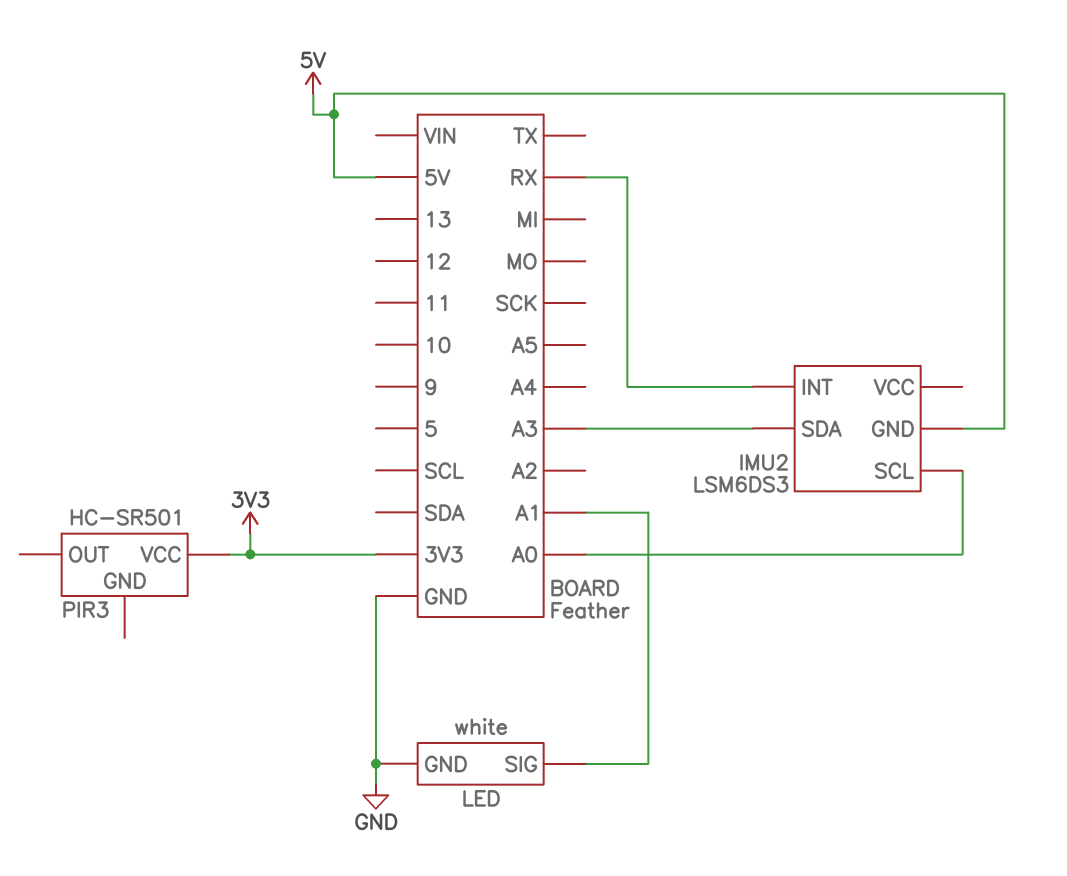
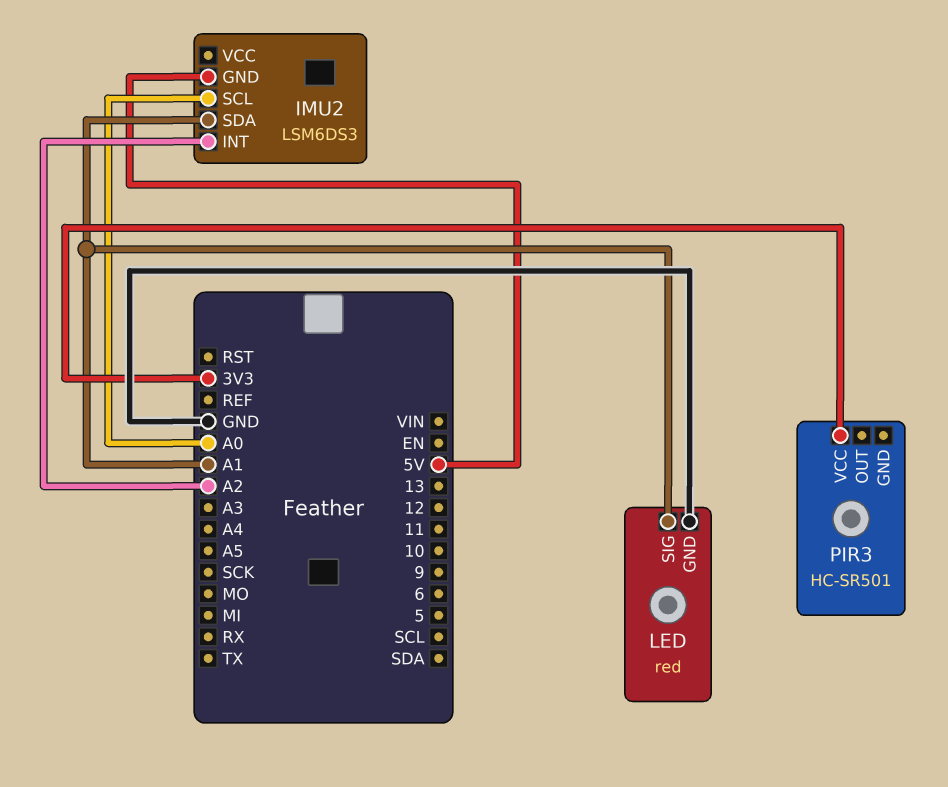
IMU2 pin INT: RX -> A2
IMU2 pin SDA: A3 -> A1
LED: white -> red

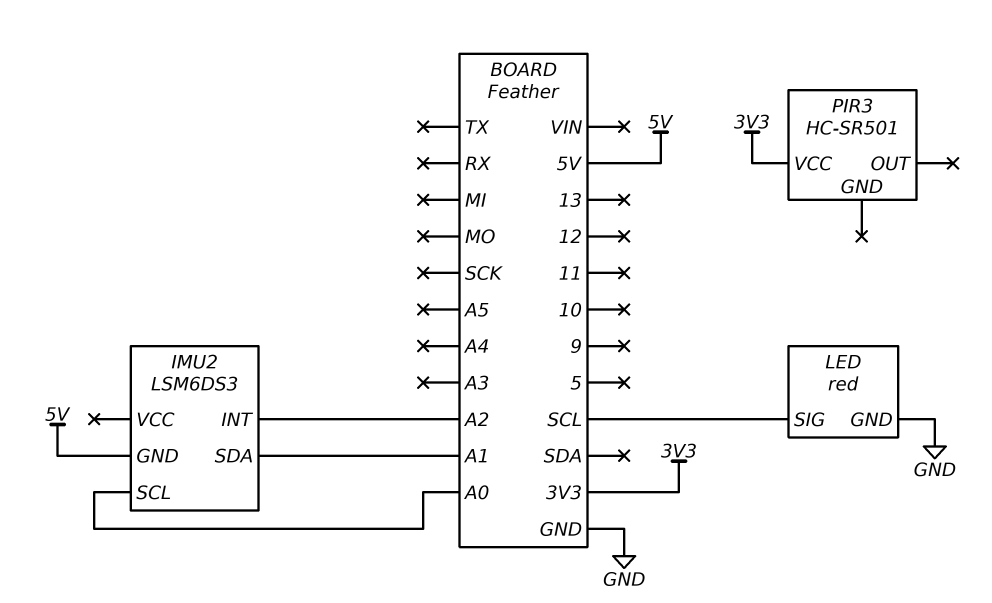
LED pin SIG: A1 -> SCL

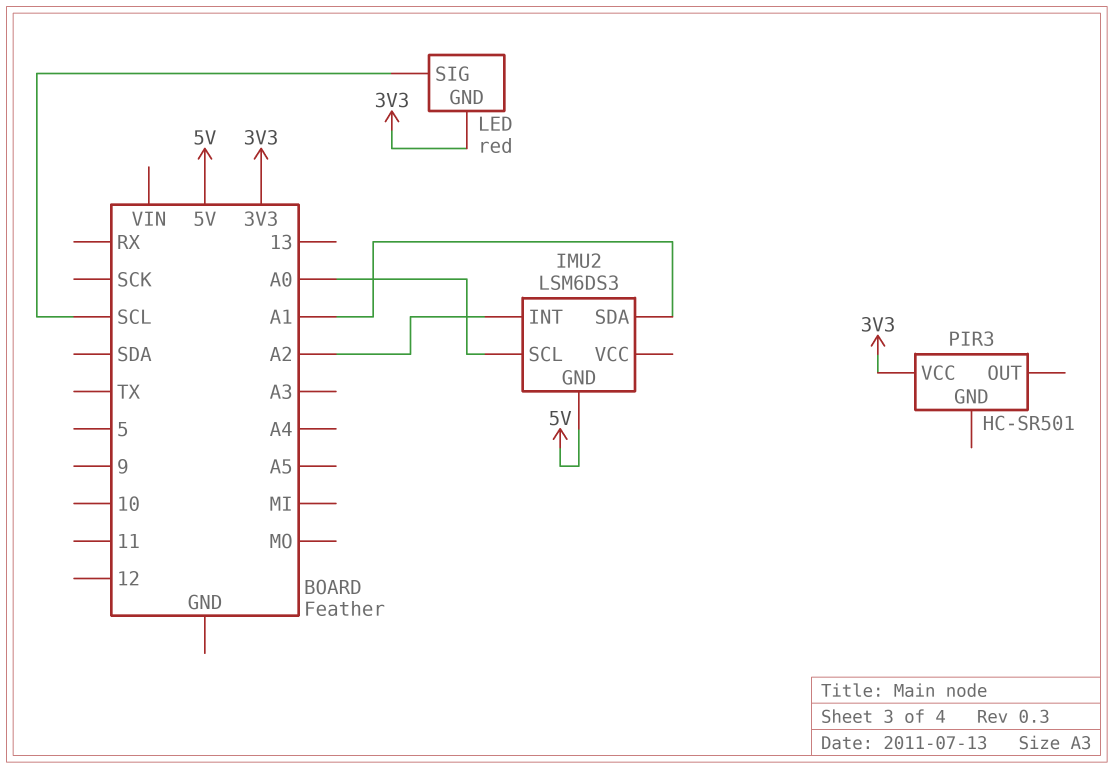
LED pin GND: GND -> 3V3

